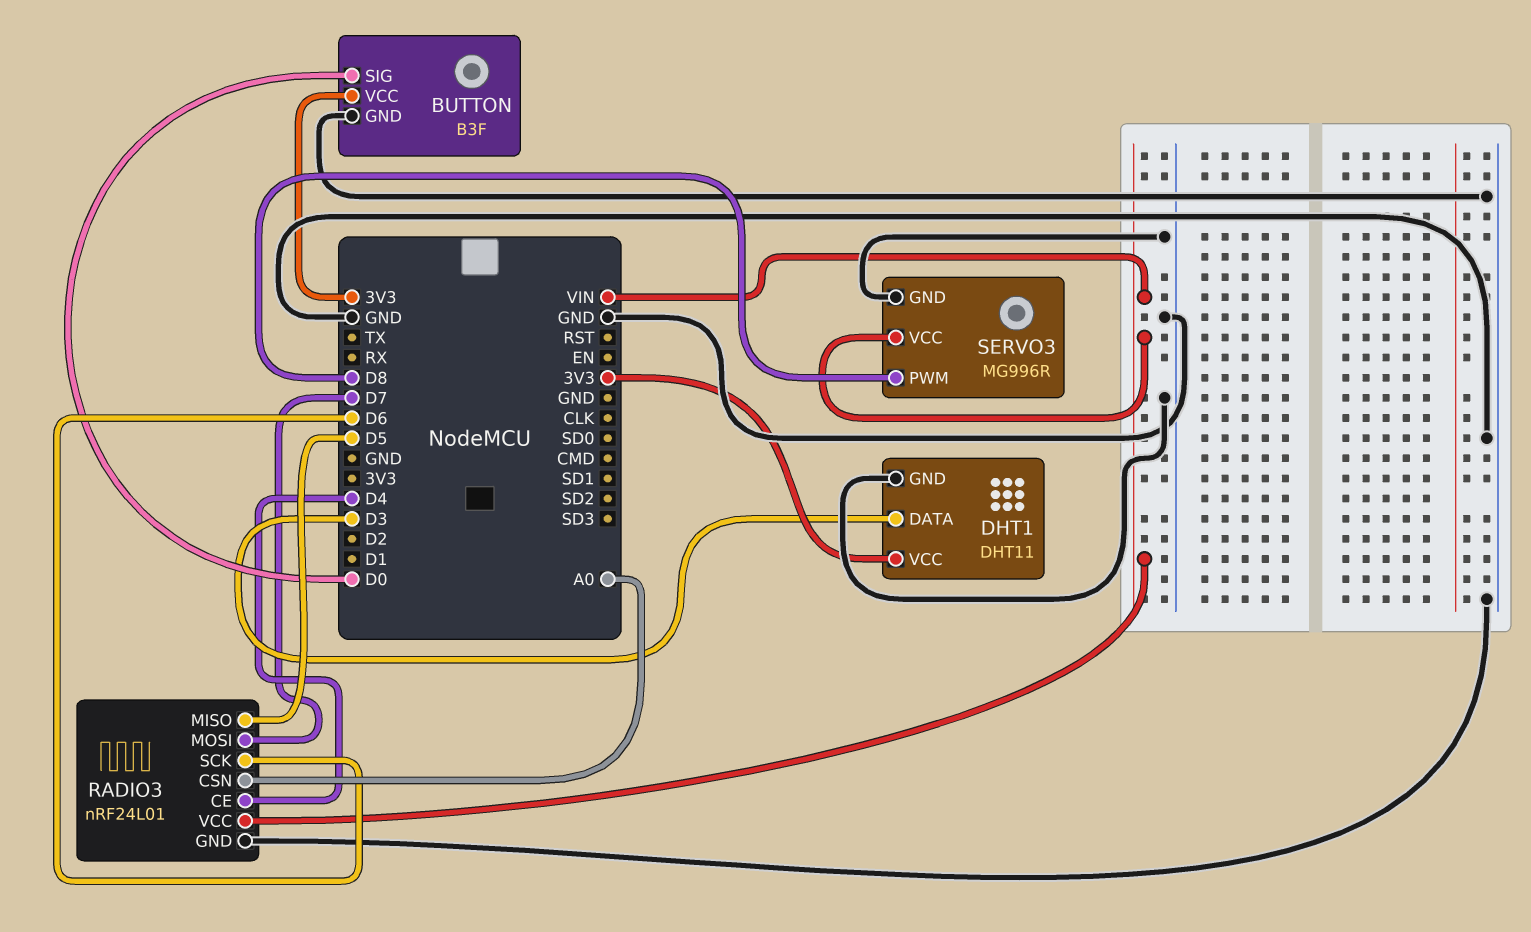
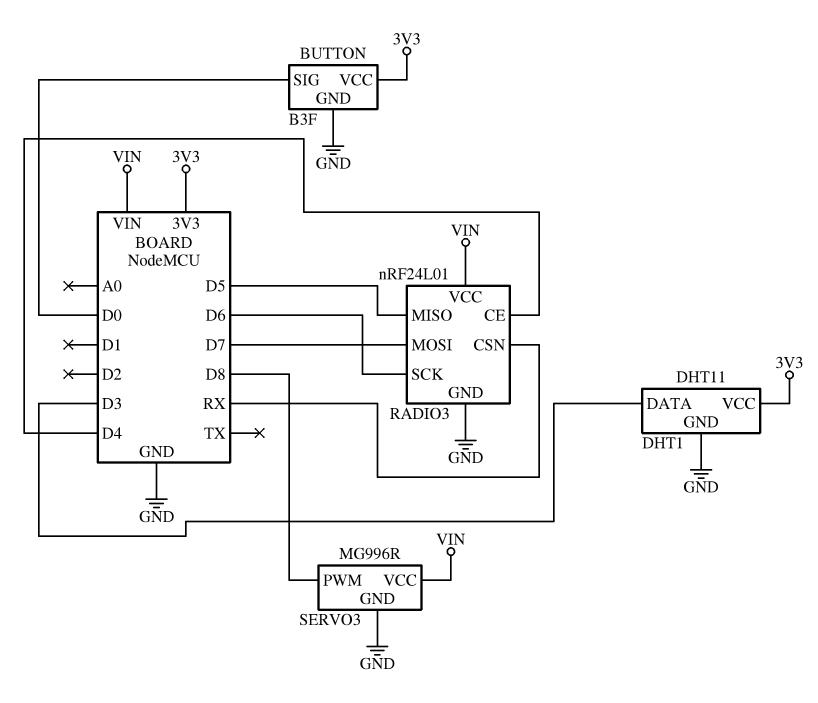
RADIO3 pin CSN: A0 -> RX

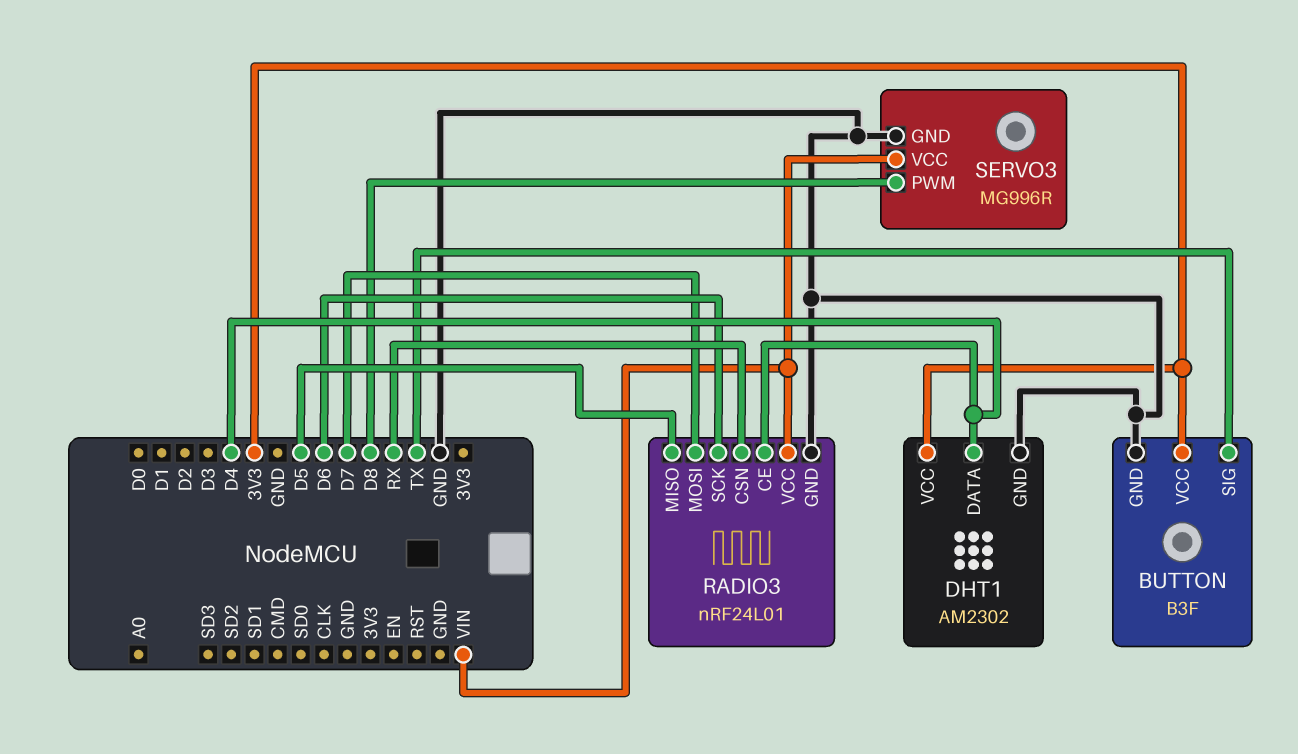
BUTTON pin SIG: D0 -> TX
DHT1: DHT11 -> AM2302
DHT1 pin DATA: D3 -> D4

